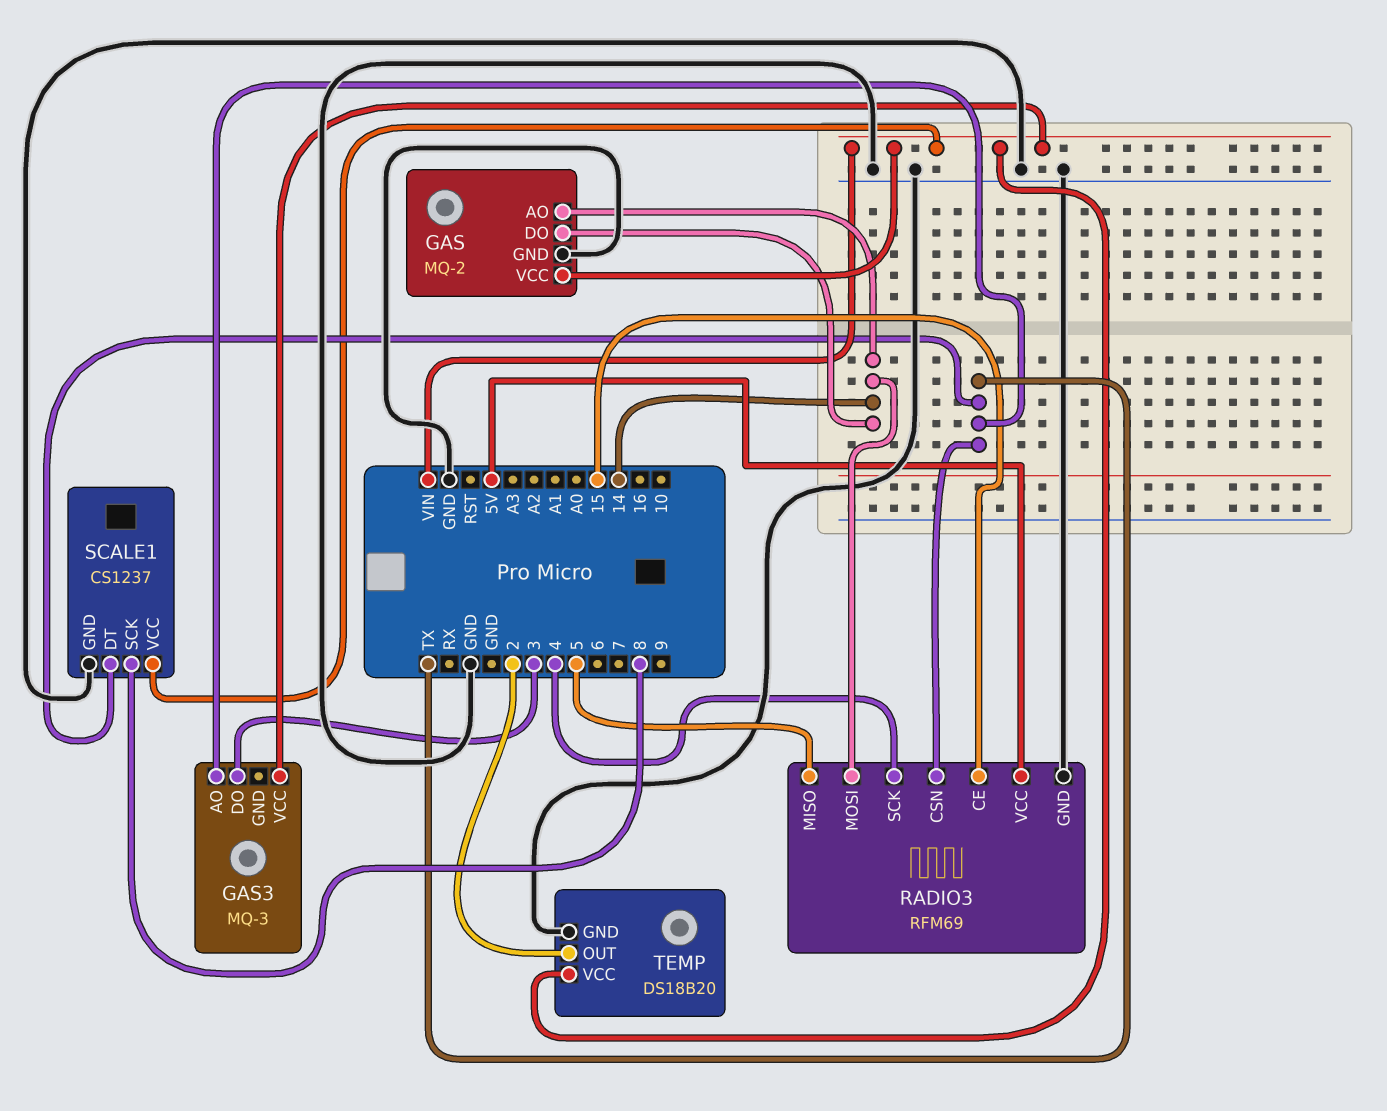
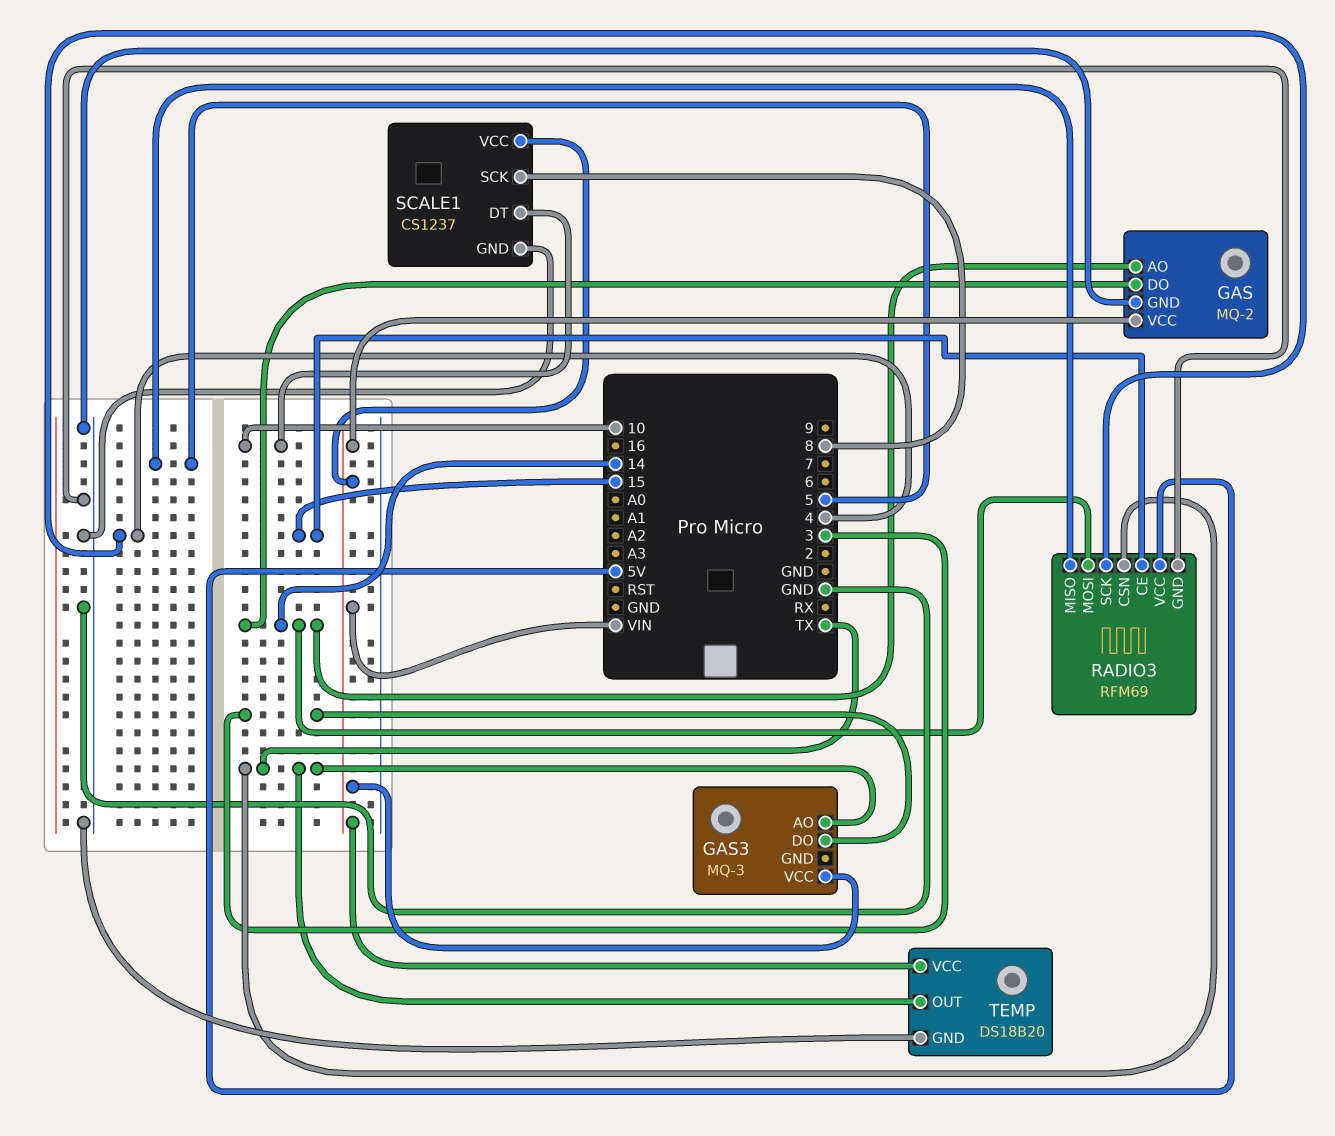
SCALE1 pin DT: TX -> 10
TEMP pin OUT: 2 -> TX

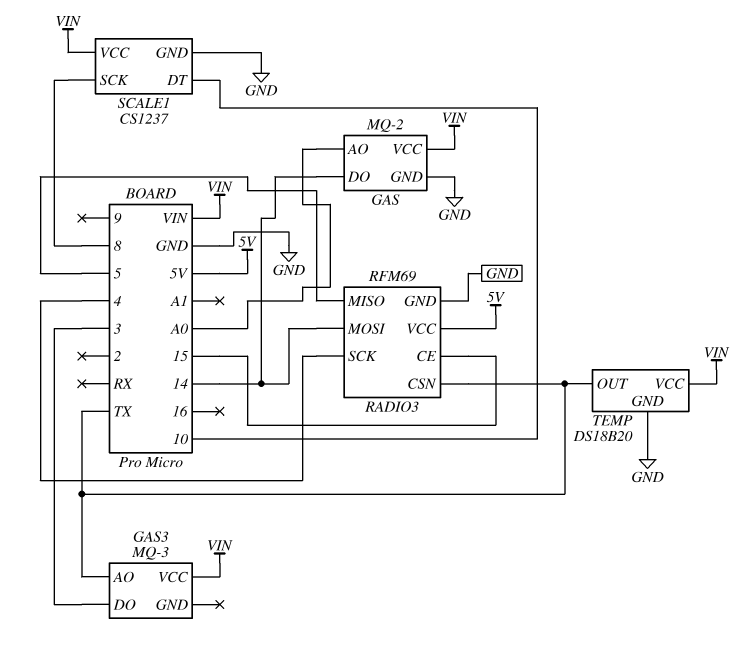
GAS pin AO: 14 -> A0

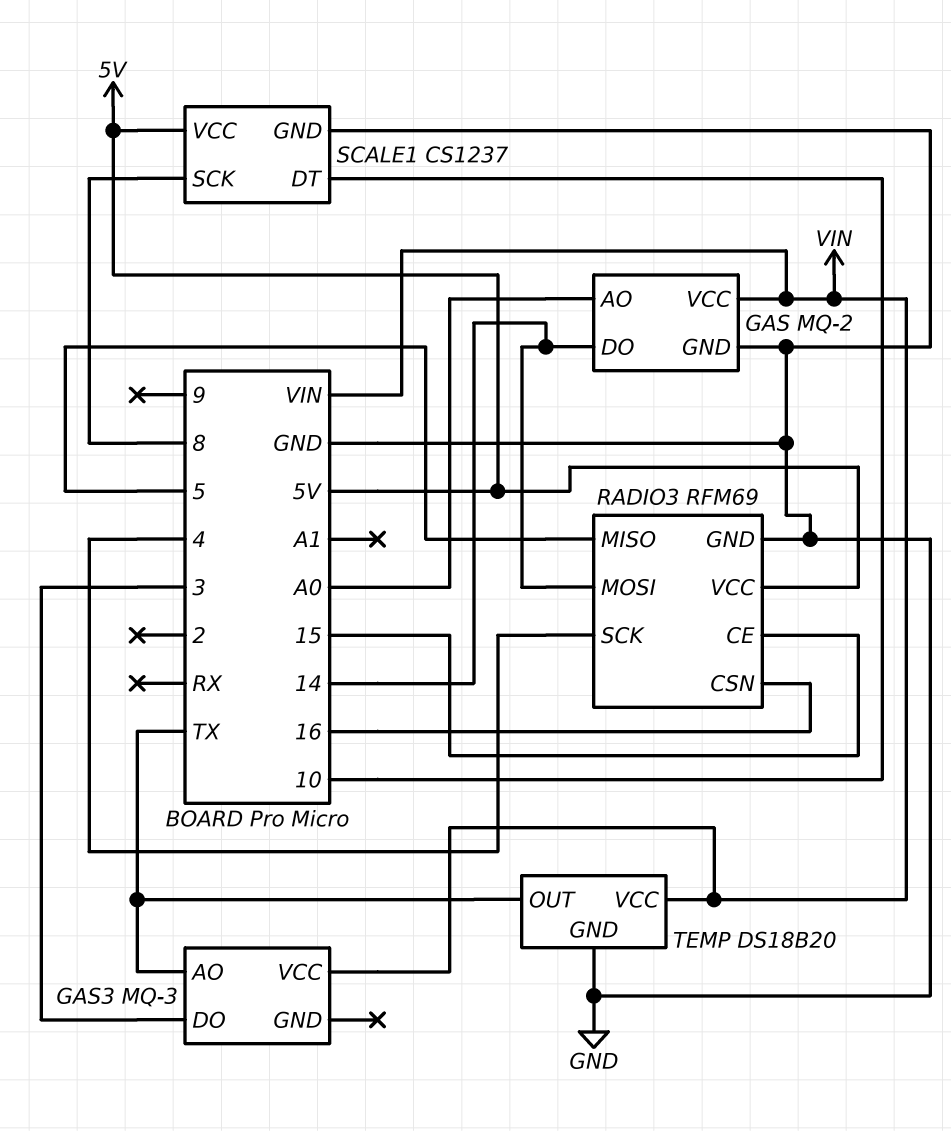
RADIO3 pin CSN: TX -> 16
SCALE1 pin VCC: VIN -> 5V

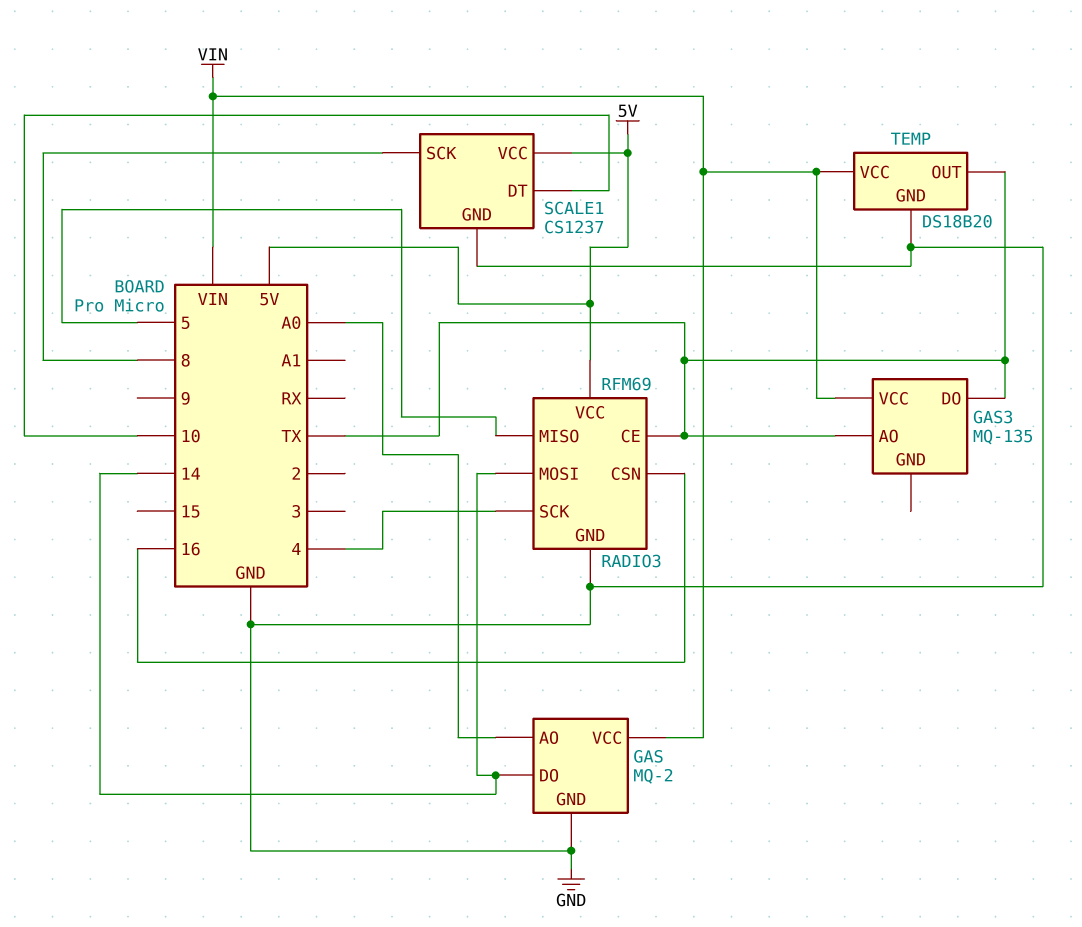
GAS3: MQ-3 -> MQ-135
GAS3 pin DO: 3 -> TX
RADIO3 pin CE: 15 -> TX

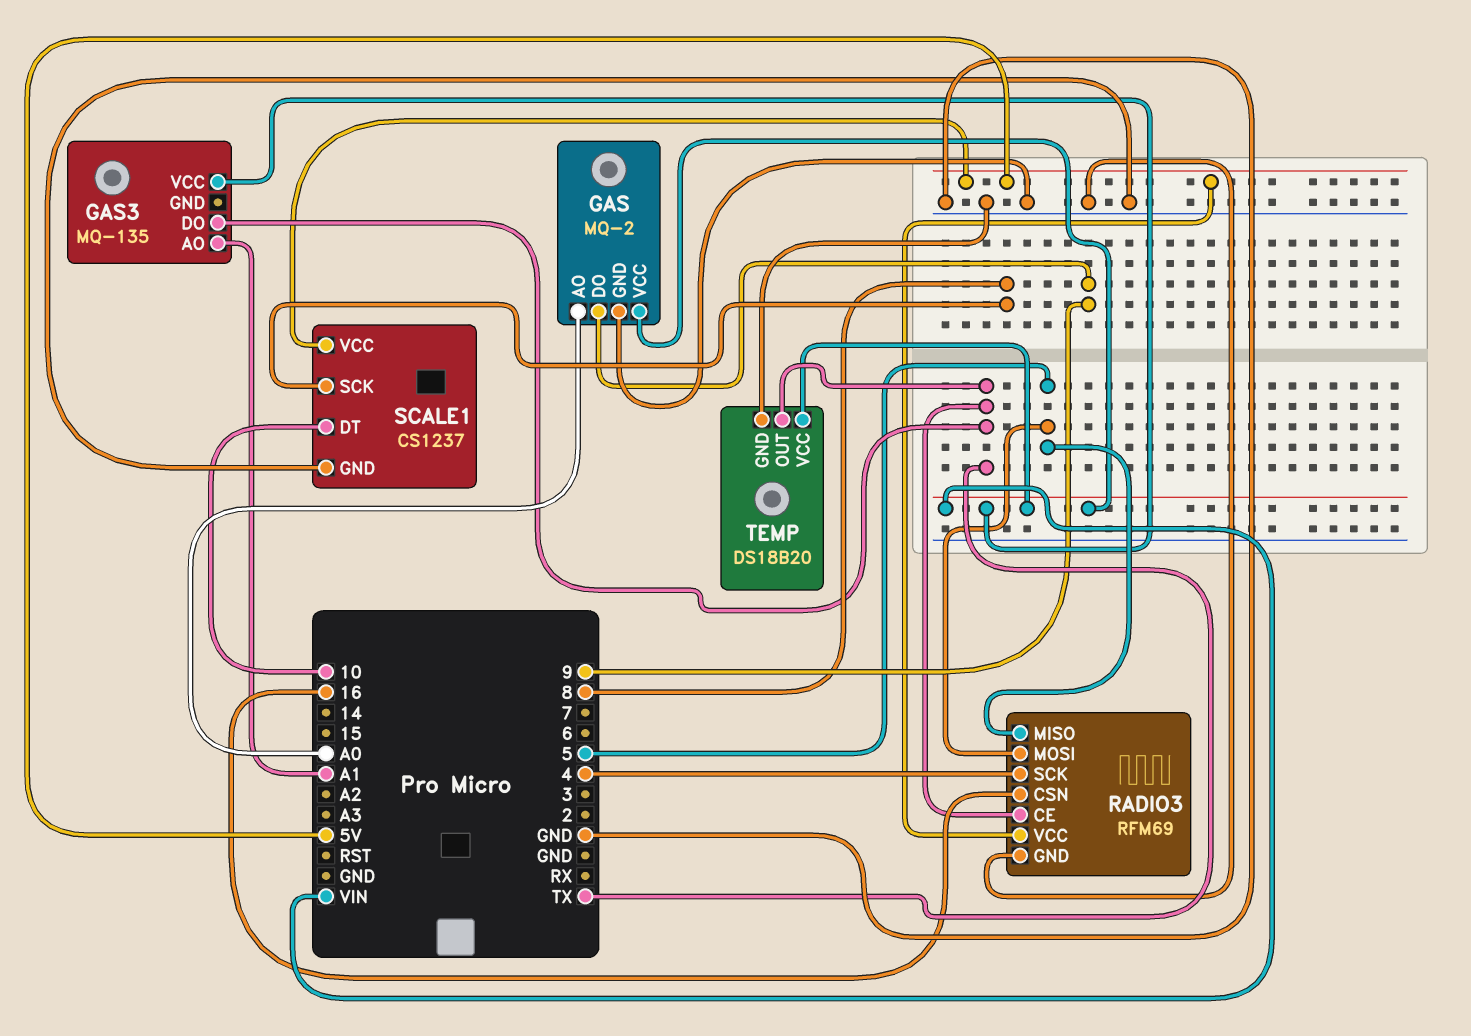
GAS pin DO: 14 -> 9
GAS3 pin AO: TX -> A1
RADIO3 pin MOSI: 14 -> 5

